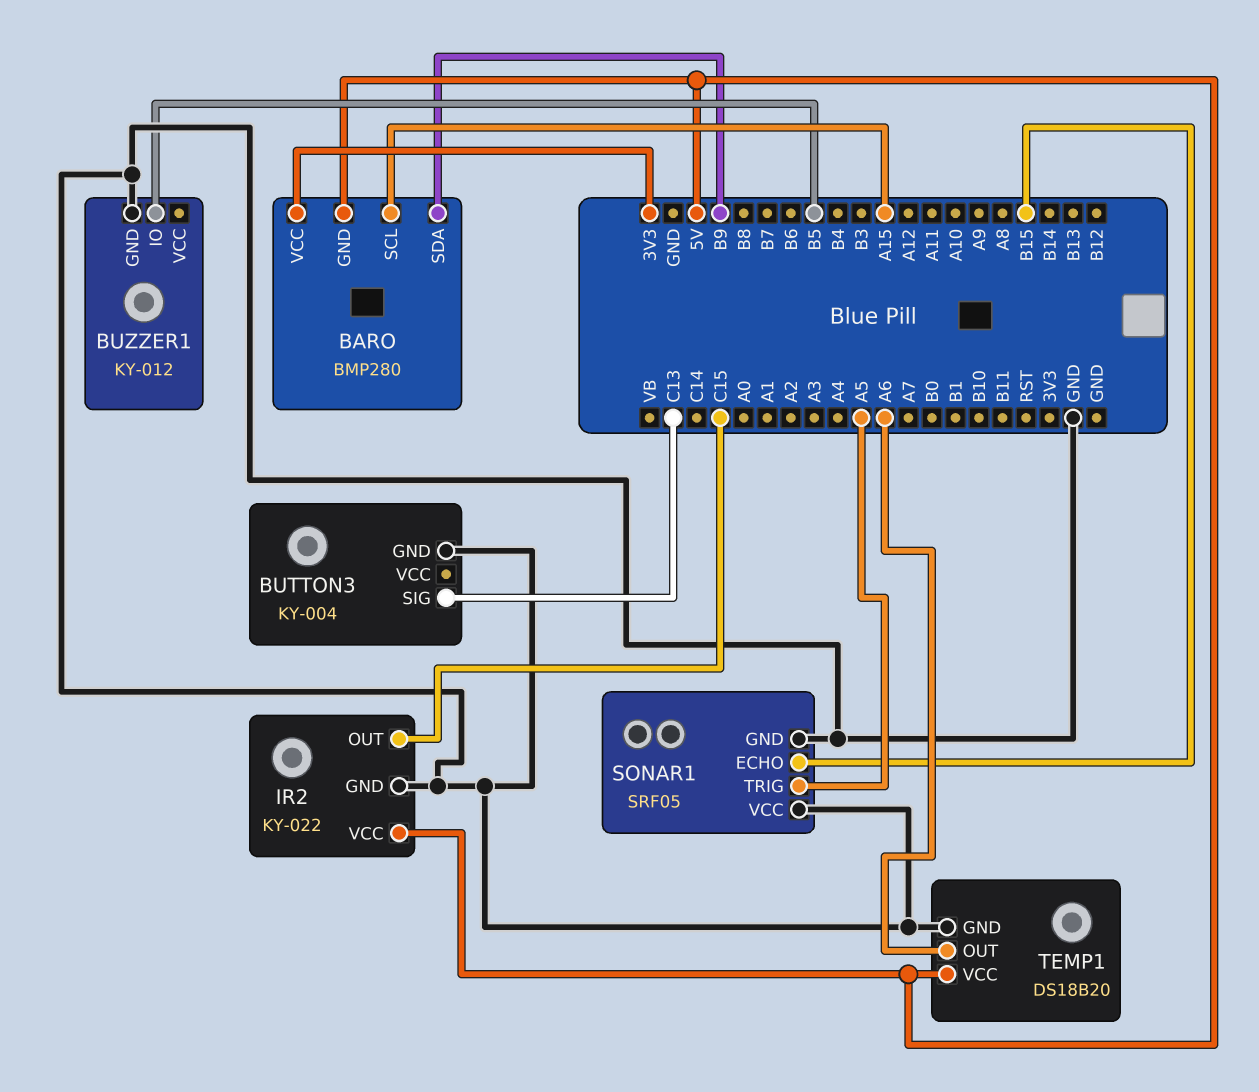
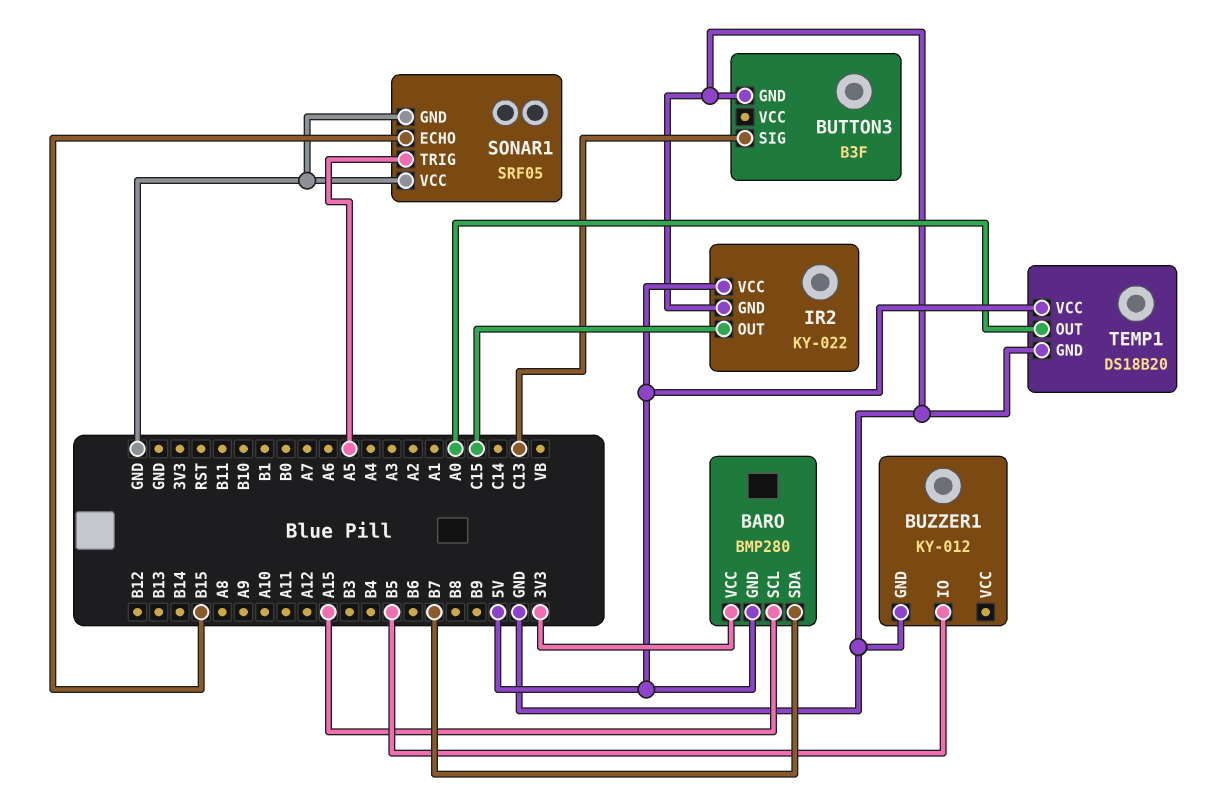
BARO pin SDA: B9 -> B7
BUTTON3: KY-004 -> B3F
TEMP1 pin OUT: A6 -> A0

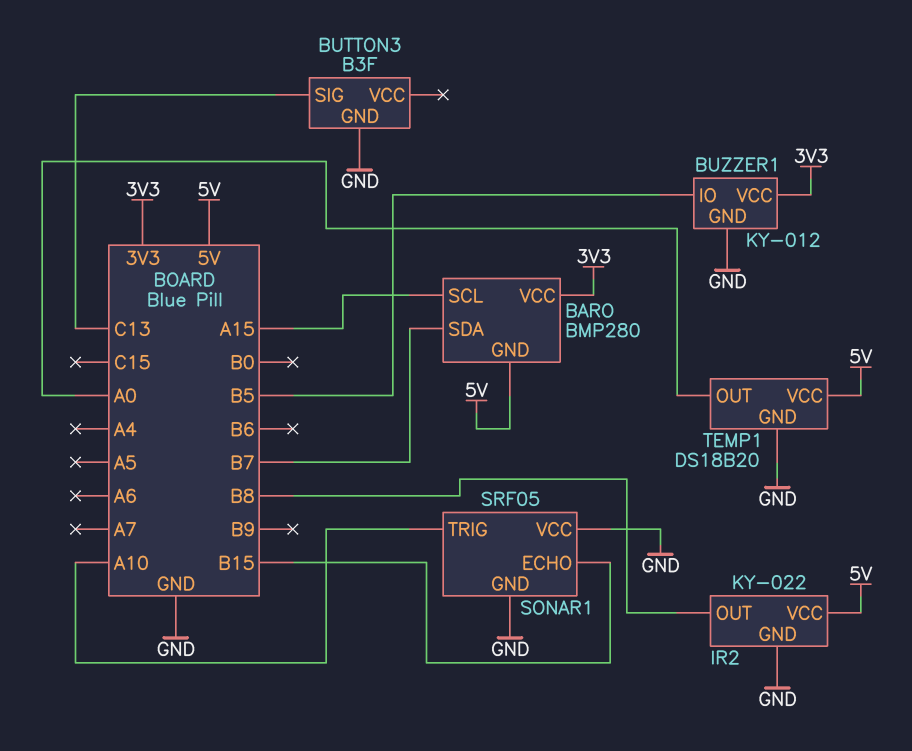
BUZZER1 pin VCC: none -> 3V3
IR2 pin OUT: C15 -> B8
SONAR1 pin TRIG: A5 -> A10

